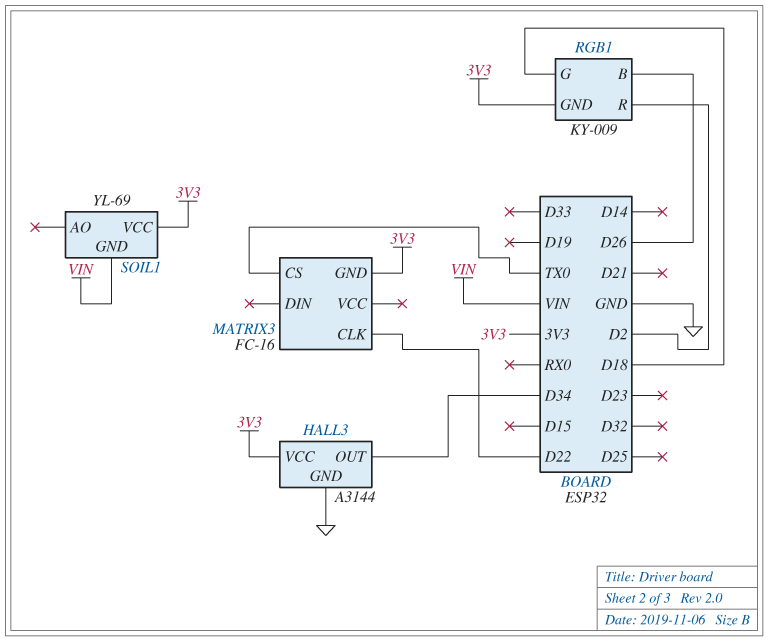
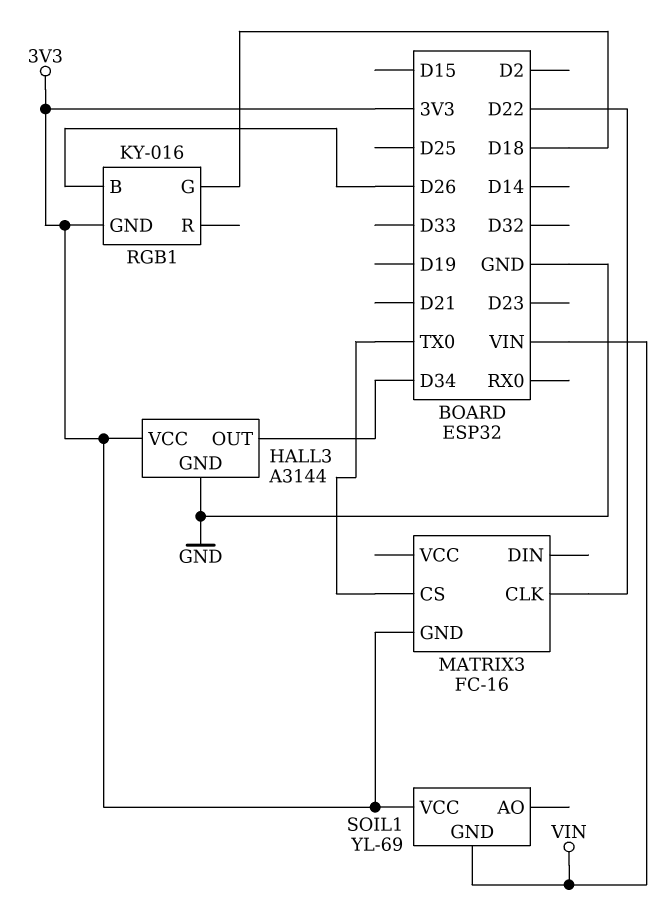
RGB1: KY-009 -> KY-016
RGB1 pin R: D2 -> none

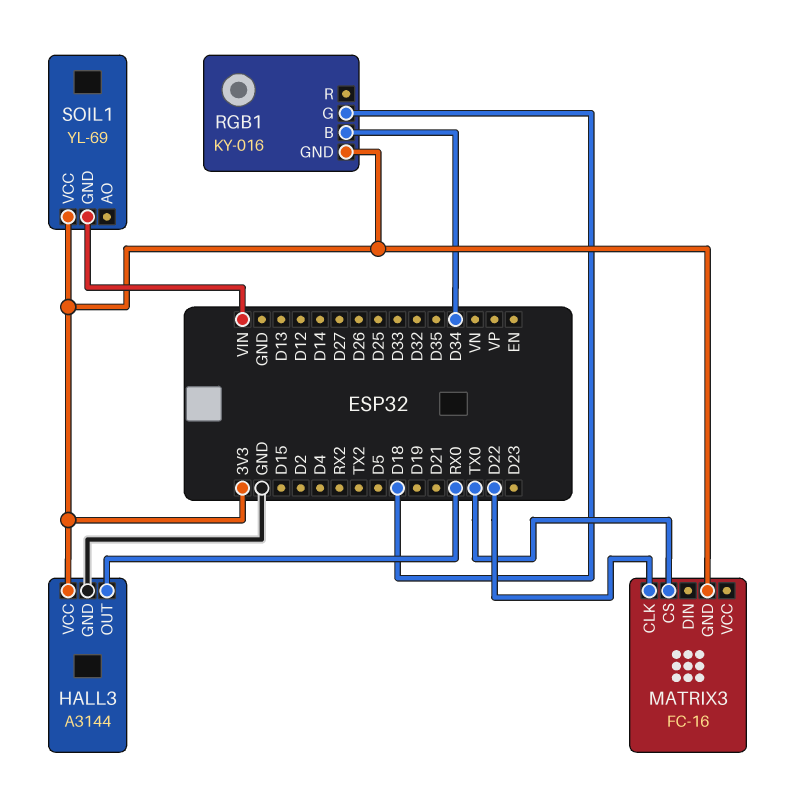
HALL3 pin OUT: D34 -> RX0
RGB1 pin B: D26 -> D34

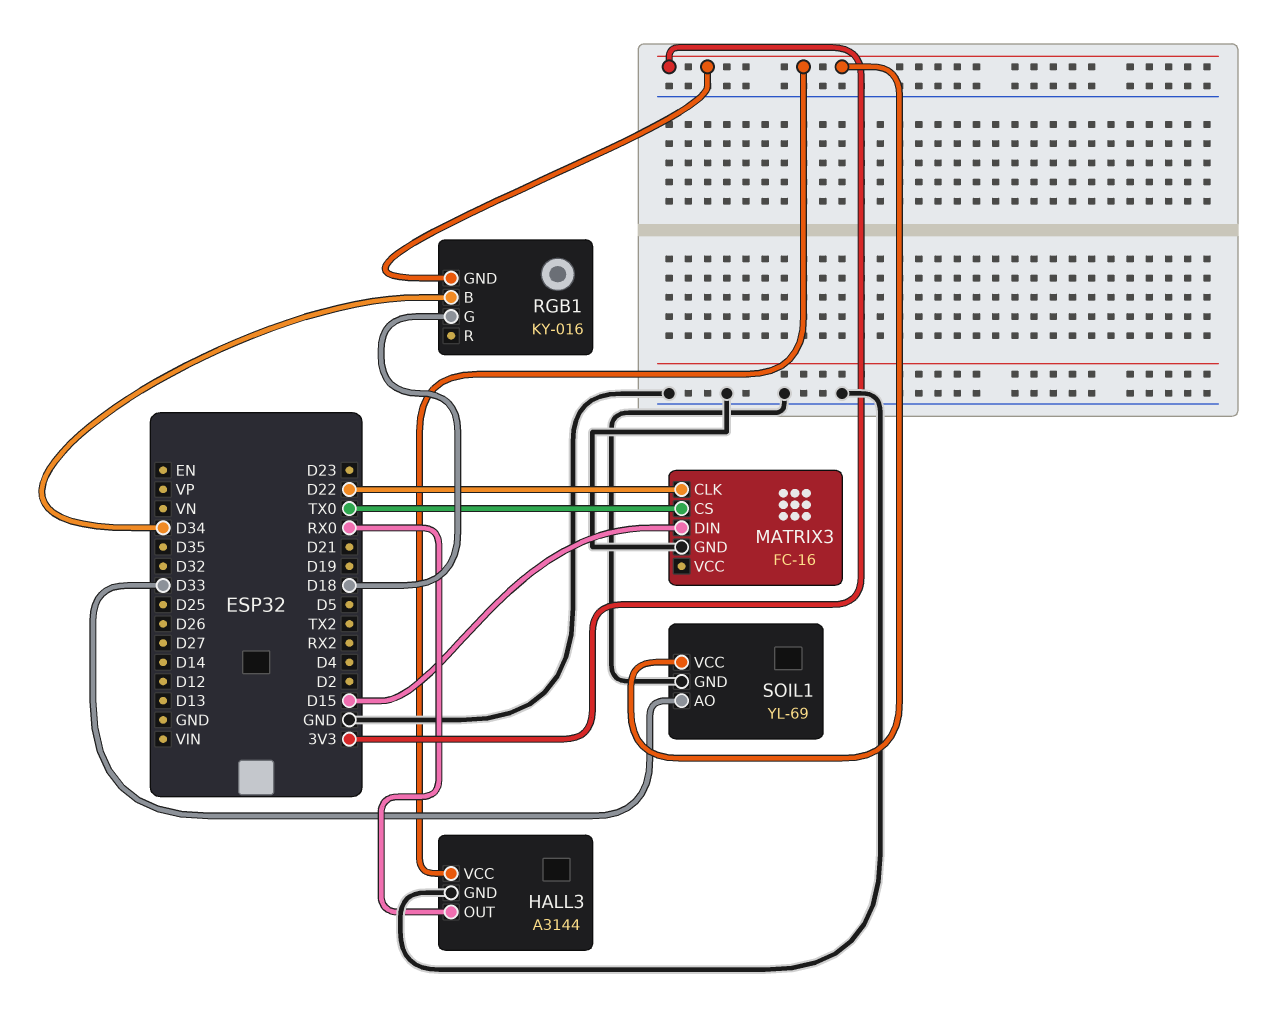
MATRIX3 pin DIN: none -> D15
MATRIX3 pin GND: 3V3 -> GND
SOIL1 pin AO: none -> D33
SOIL1 pin GND: VIN -> GND

